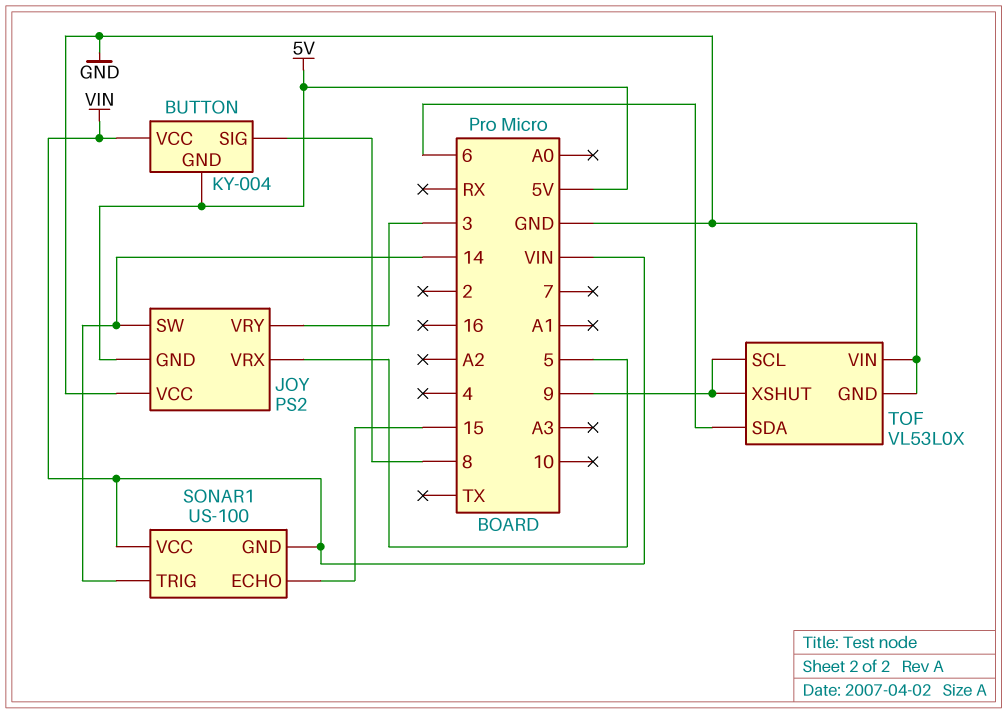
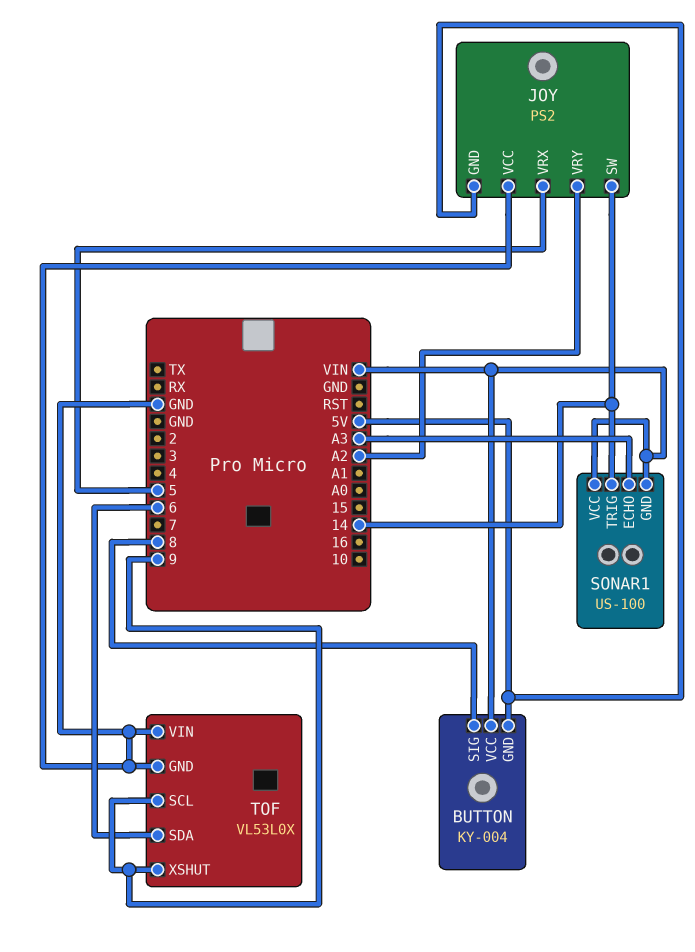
JOY pin VRY: 3 -> A2
SONAR1 pin ECHO: 15 -> A3

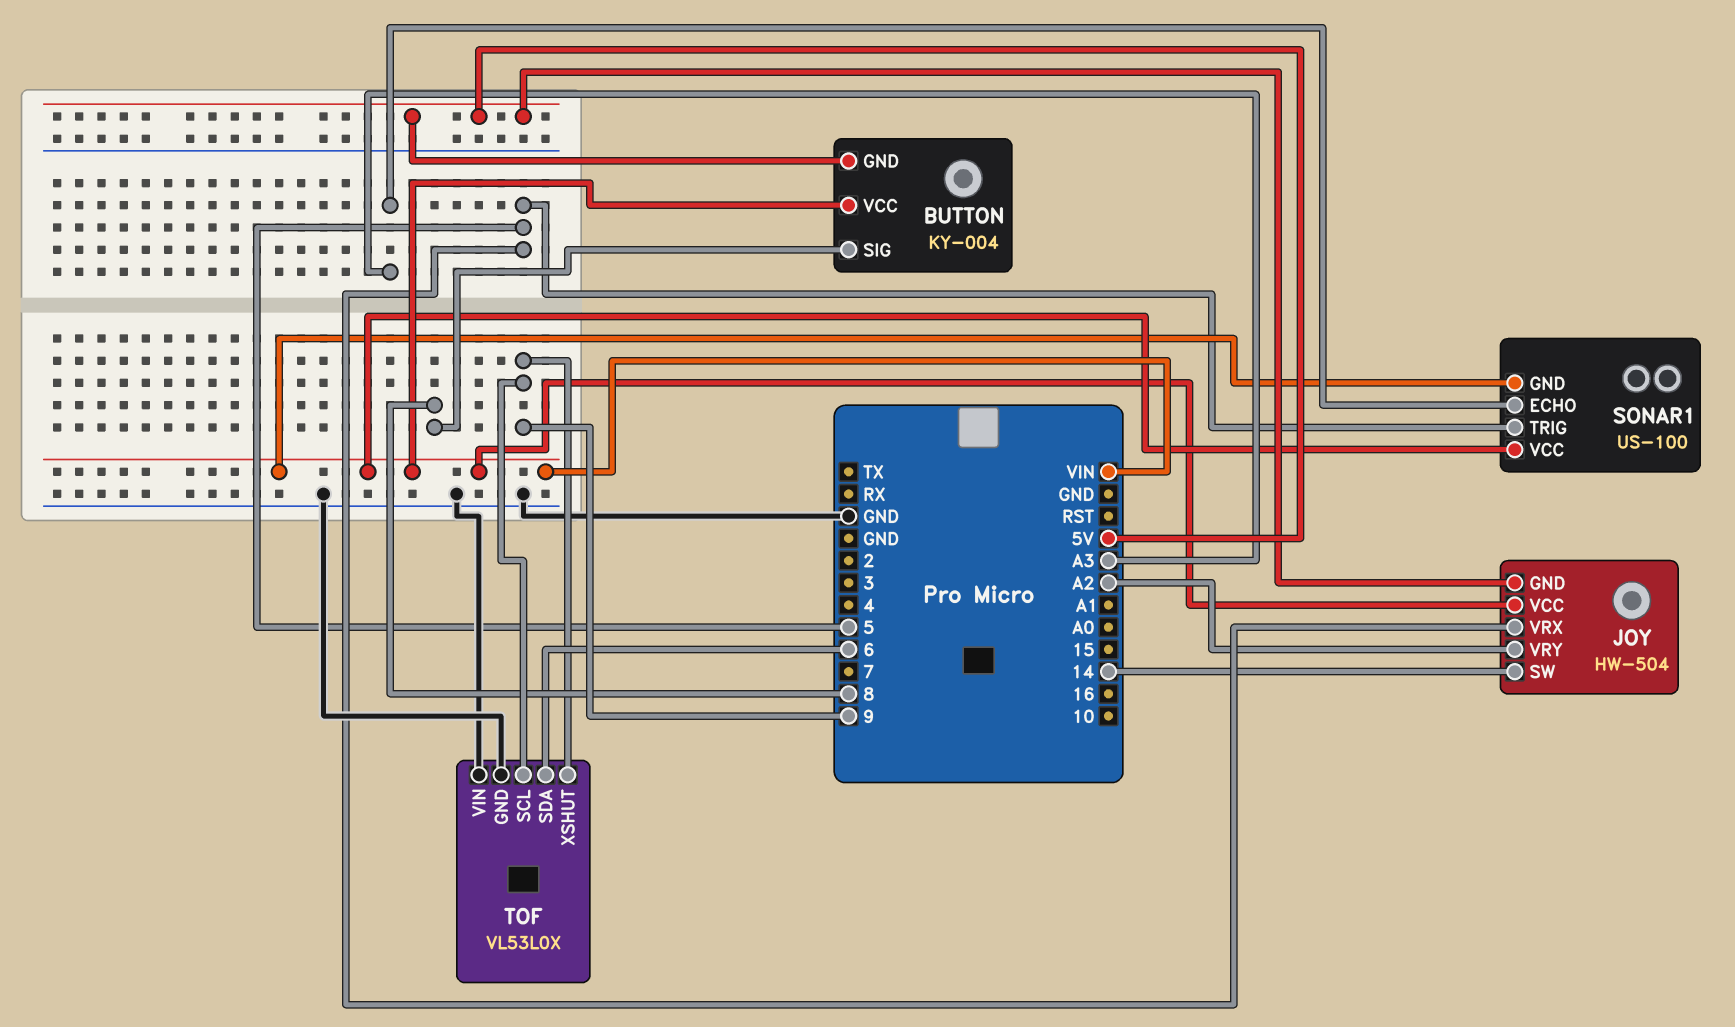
JOY: PS2 -> HW-504
JOY pin VCC: GND -> VIN
SONAR1 pin TRIG: 14 -> 5

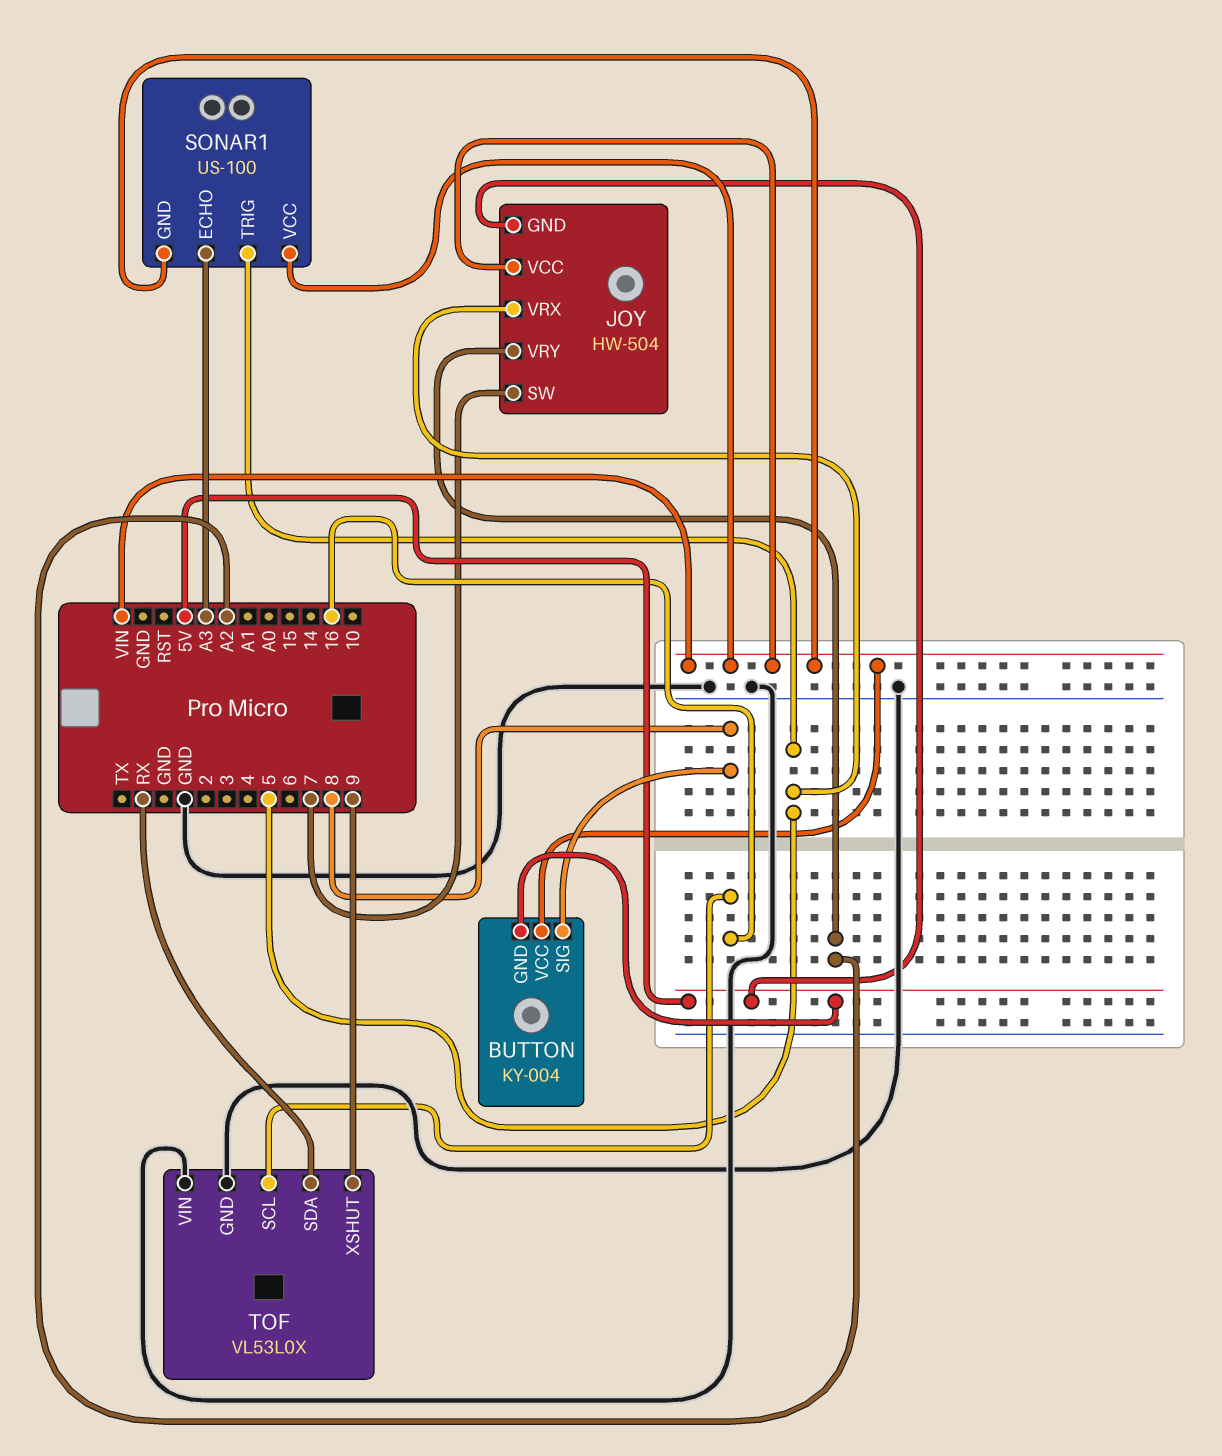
JOY pin SW: 14 -> 7
TOF pin SCL: 9 -> 16
TOF pin SDA: 6 -> RX

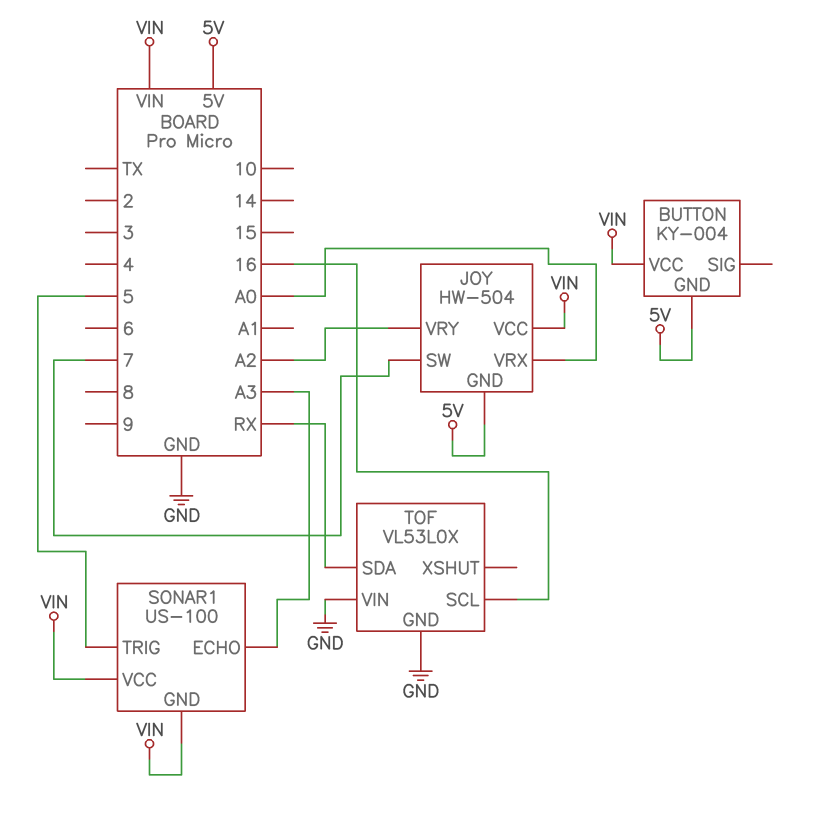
BUTTON pin SIG: 8 -> none
JOY pin VRX: 5 -> A0
TOF pin XSHUT: 9 -> none

